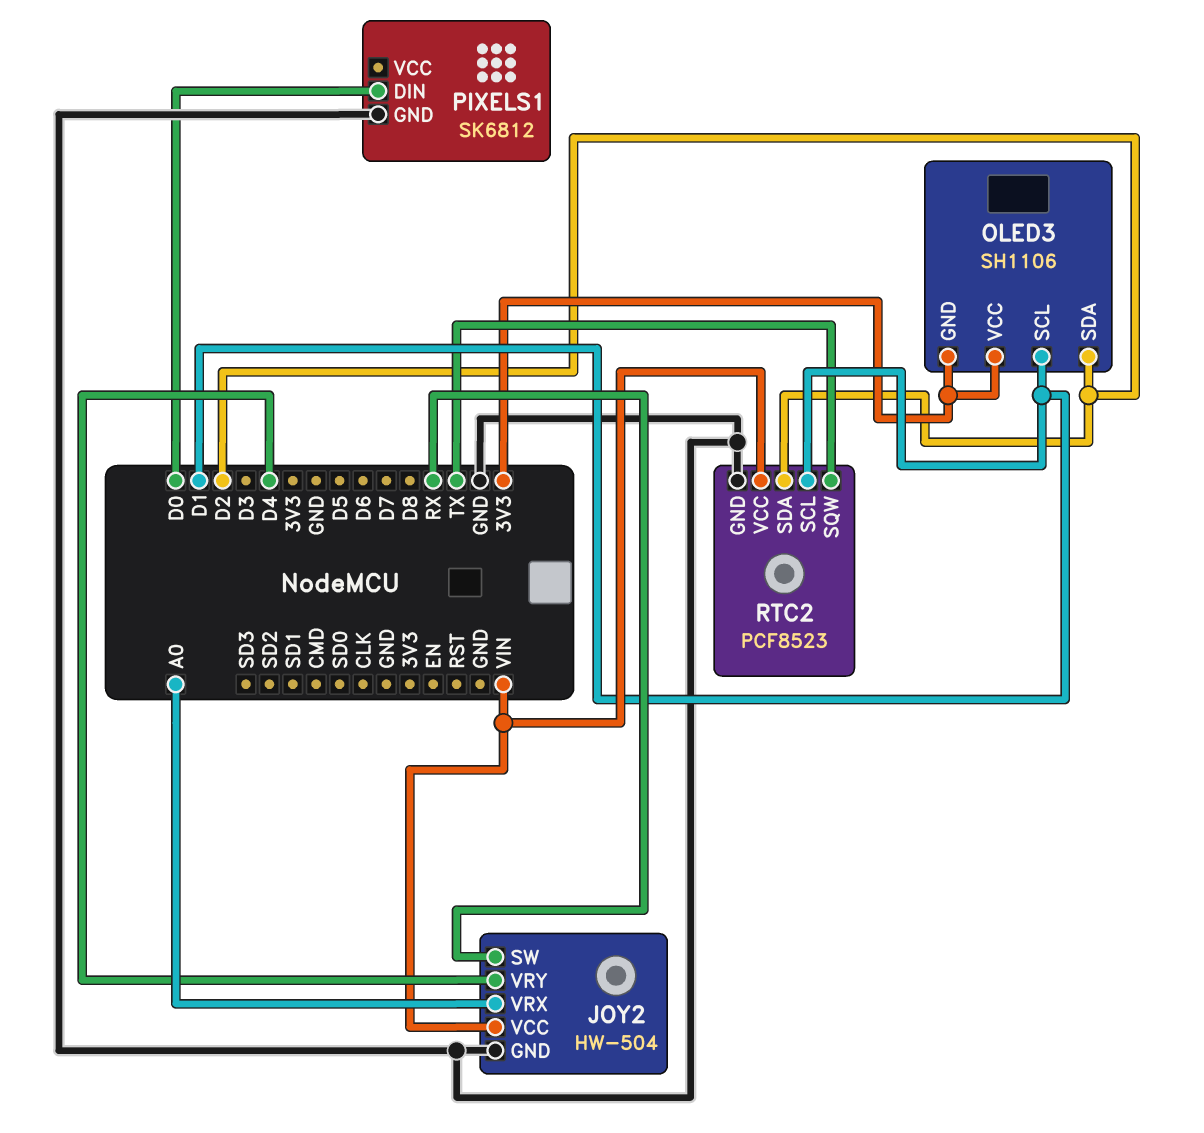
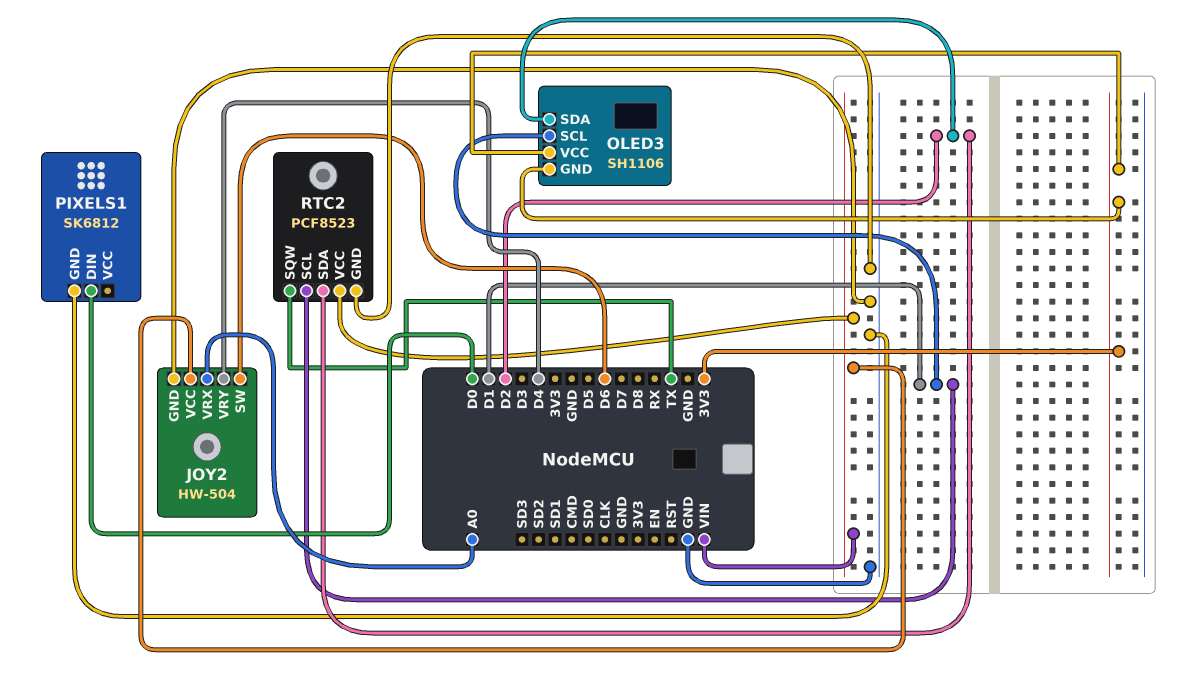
JOY2 pin SW: RX -> D6

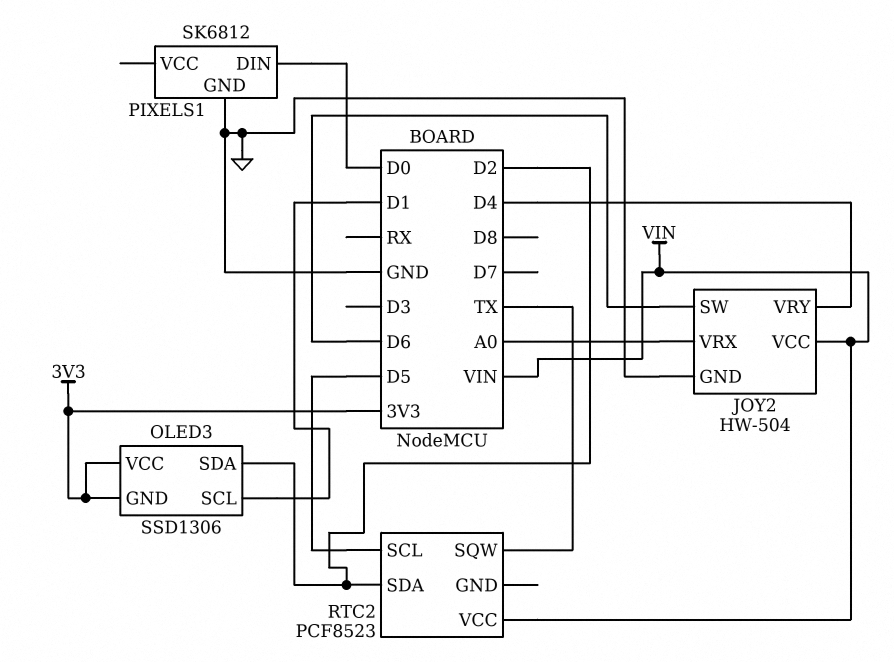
OLED3: SH1106 -> SSD1306
RTC2 pin GND: GND -> none
RTC2 pin SCL: D1 -> D5

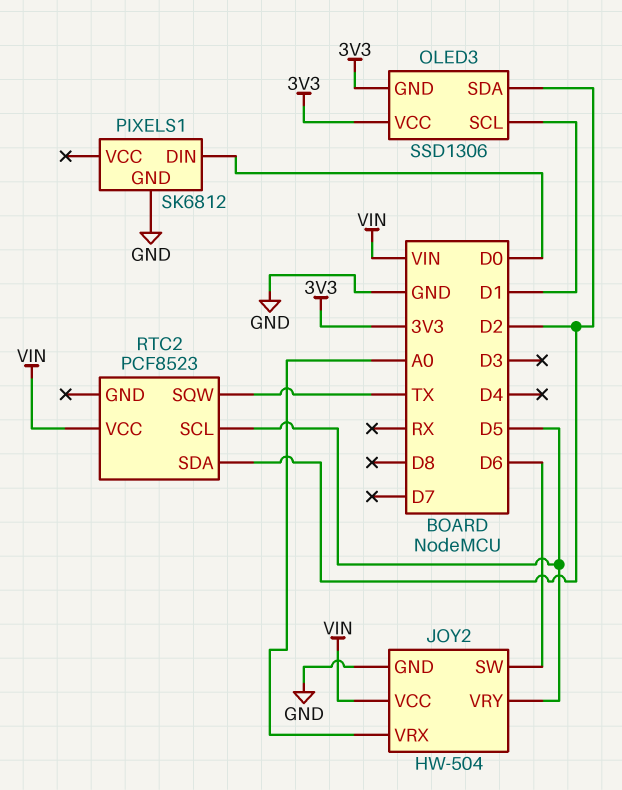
JOY2 pin VRY: D4 -> D5

